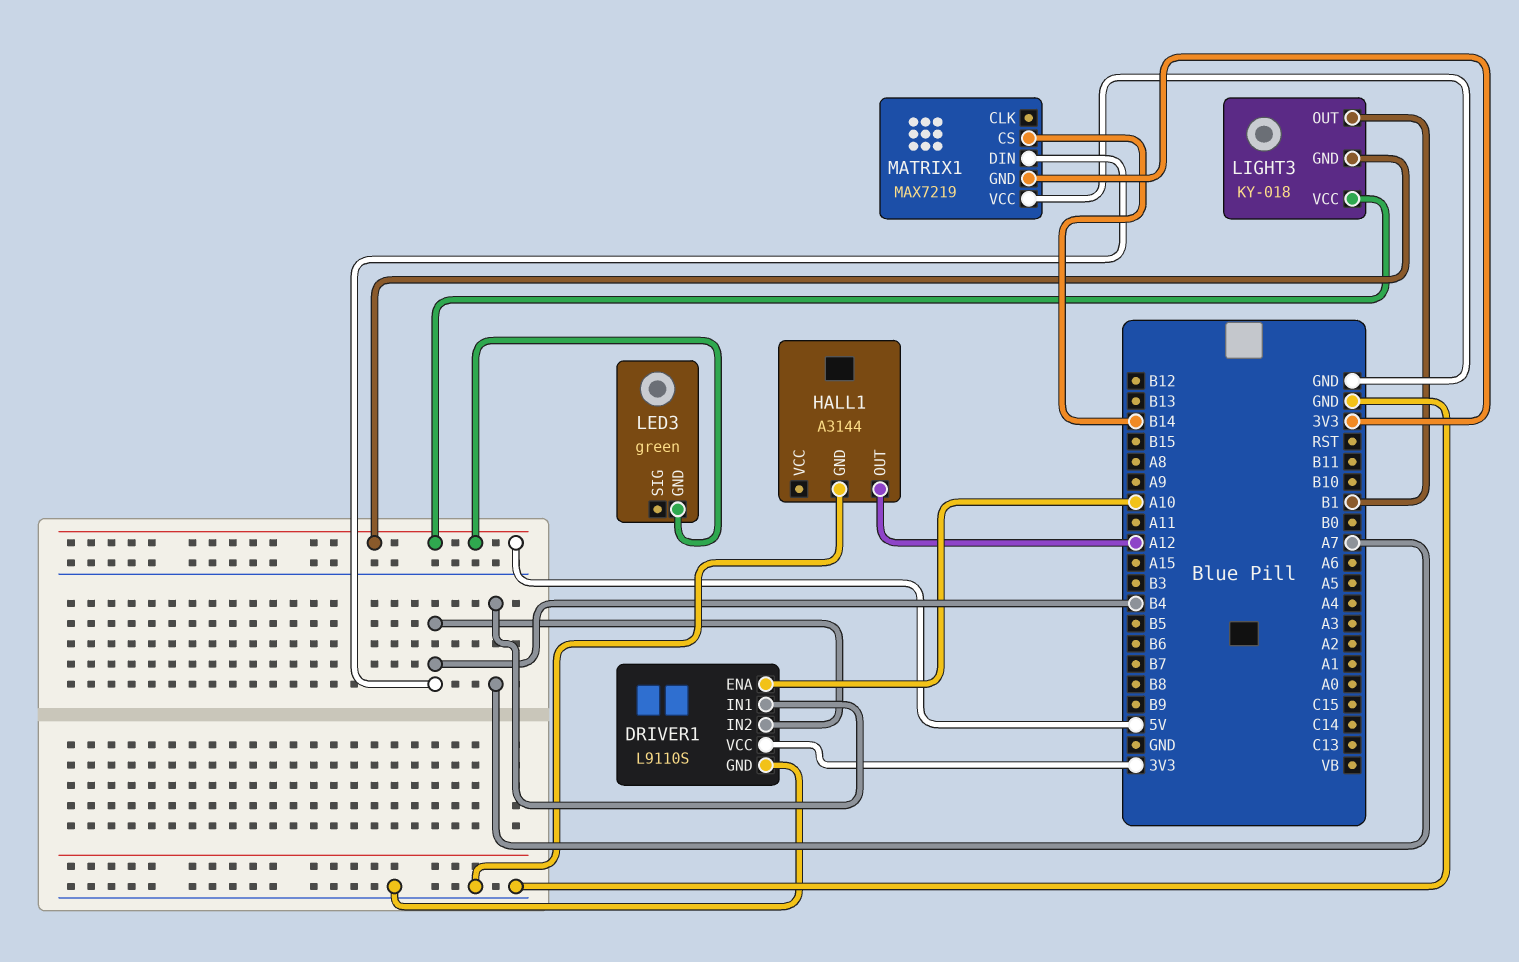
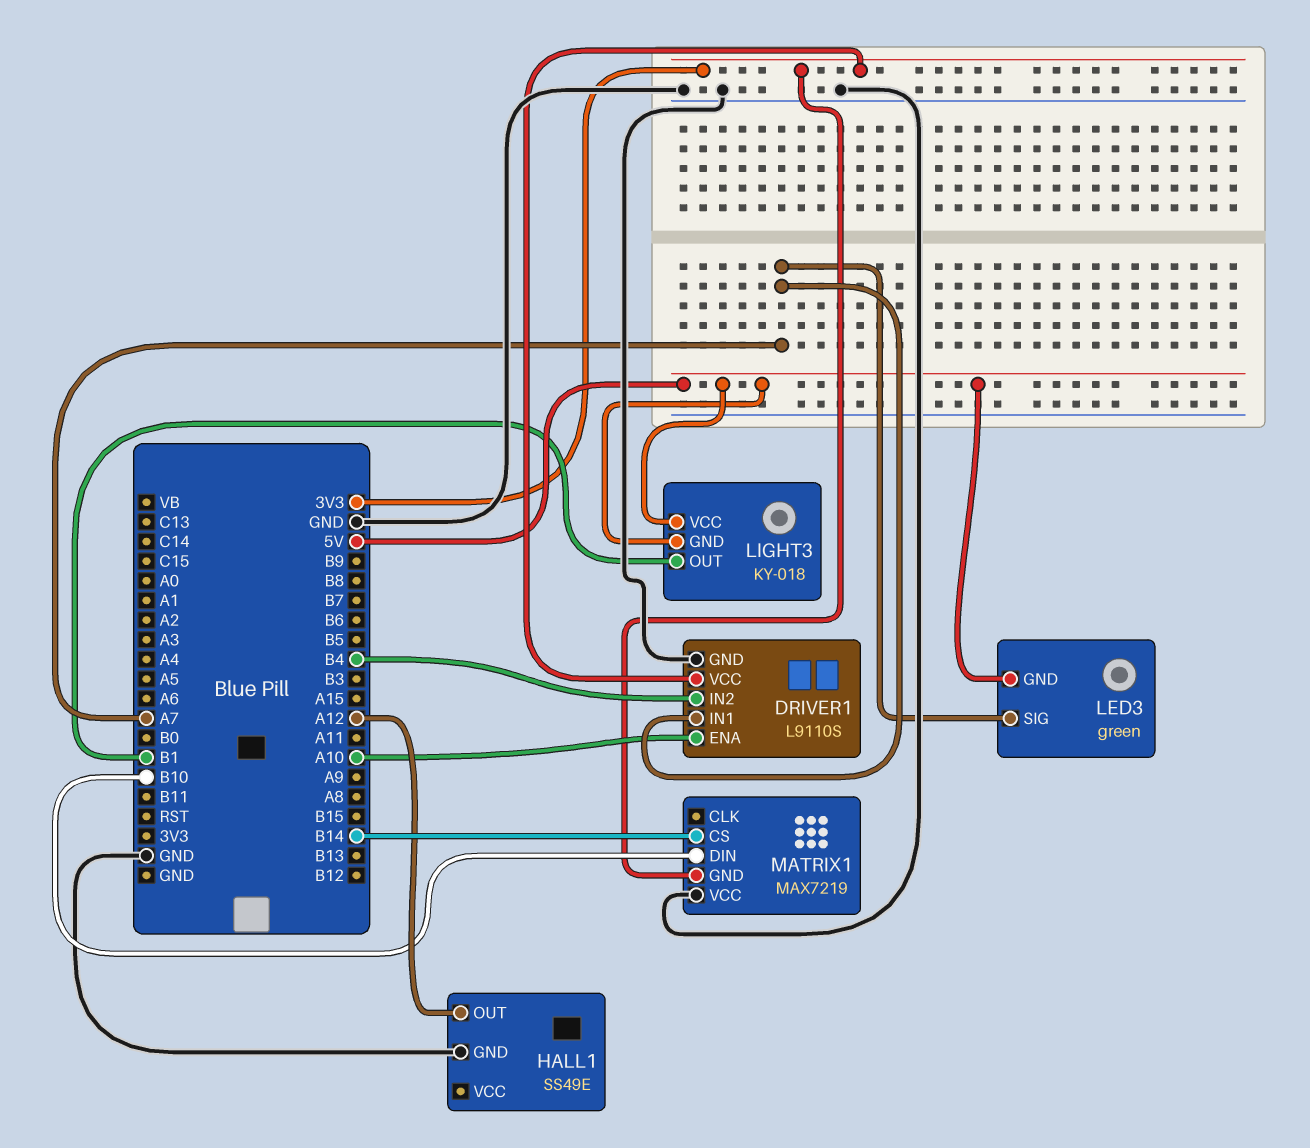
HALL1: A3144 -> SS49E
LED3 pin SIG: none -> A7
MATRIX1 pin DIN: B4 -> B10

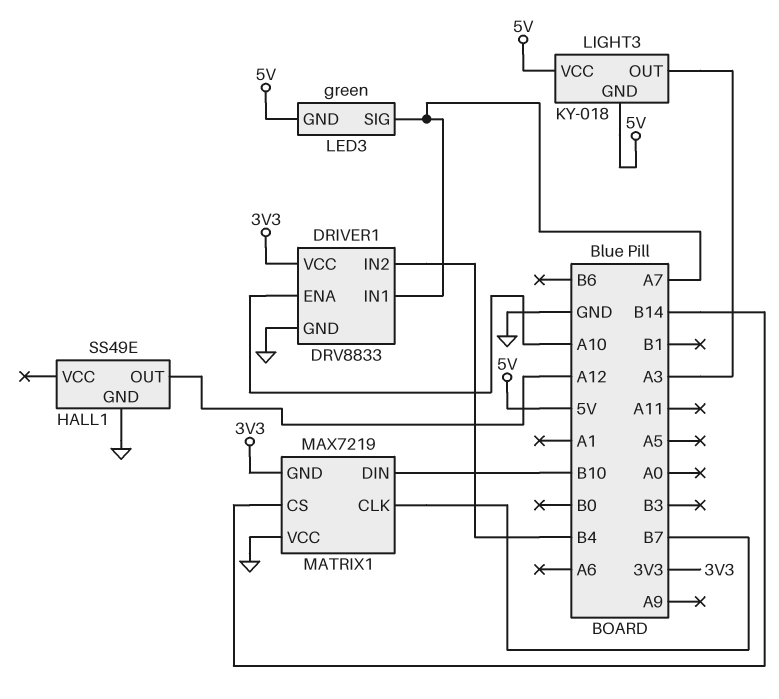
DRIVER1: L9110S -> DRV8833
LIGHT3 pin OUT: B1 -> A3
MATRIX1 pin CLK: none -> B7

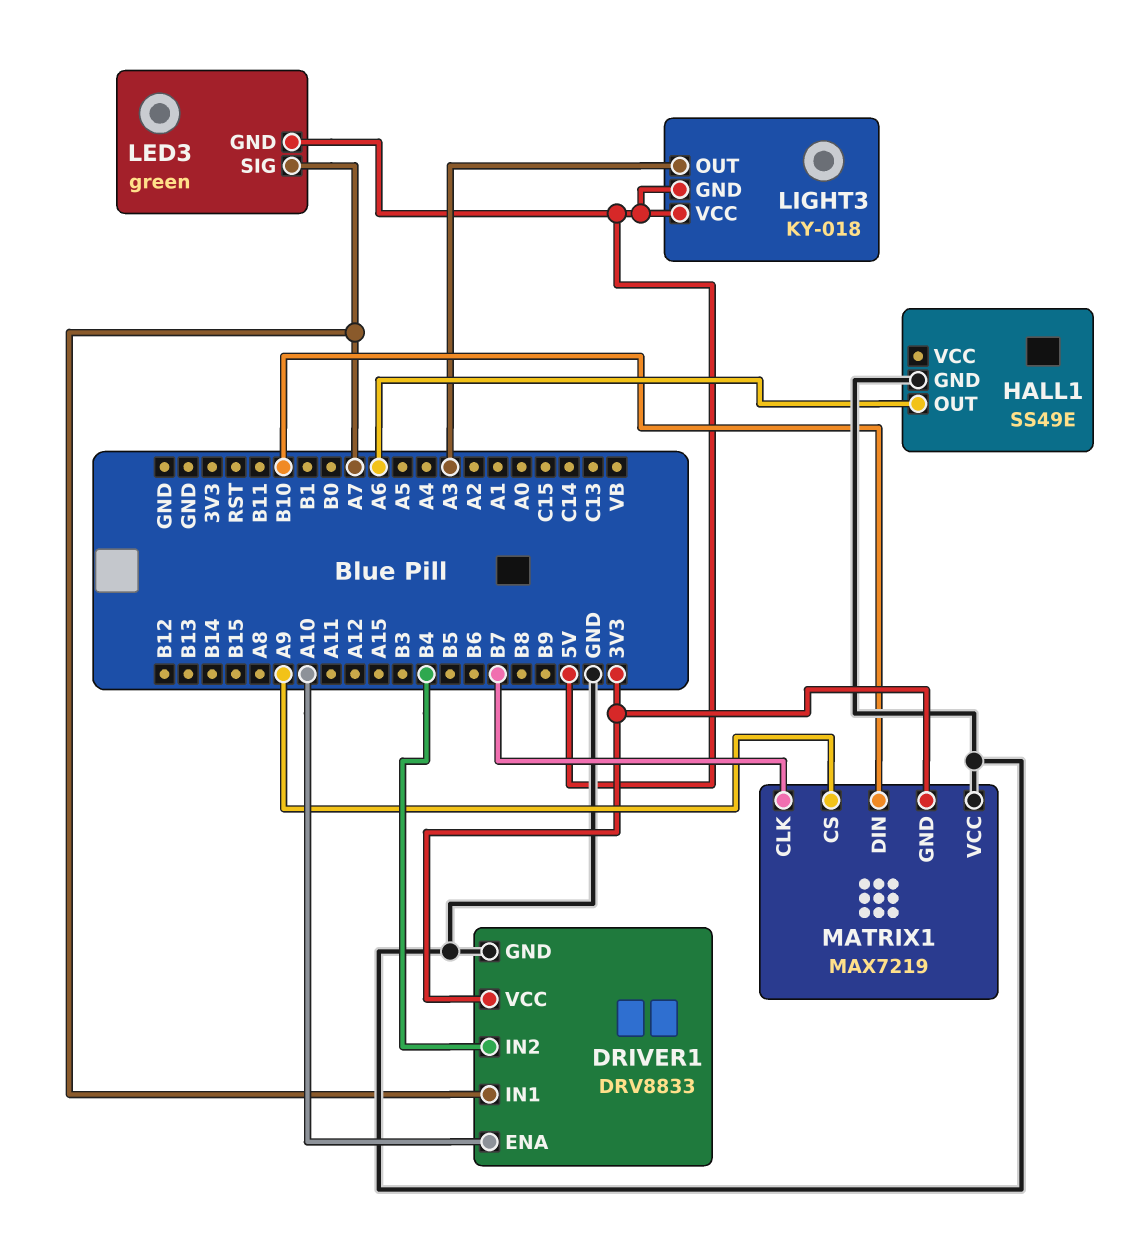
HALL1 pin OUT: A12 -> A6
MATRIX1 pin CS: B14 -> A9

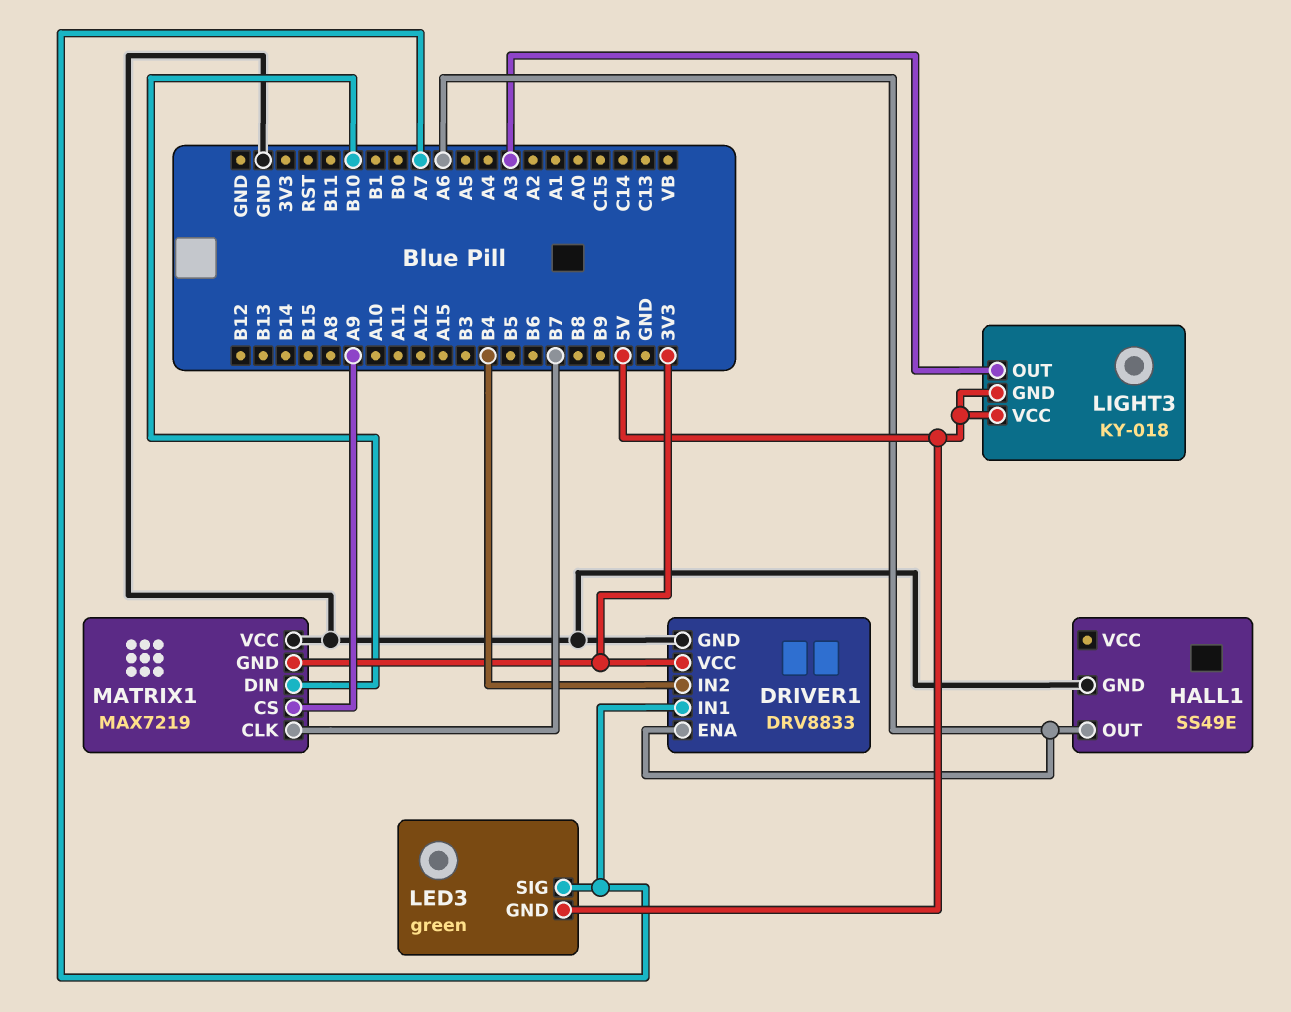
DRIVER1 pin ENA: A10 -> A6

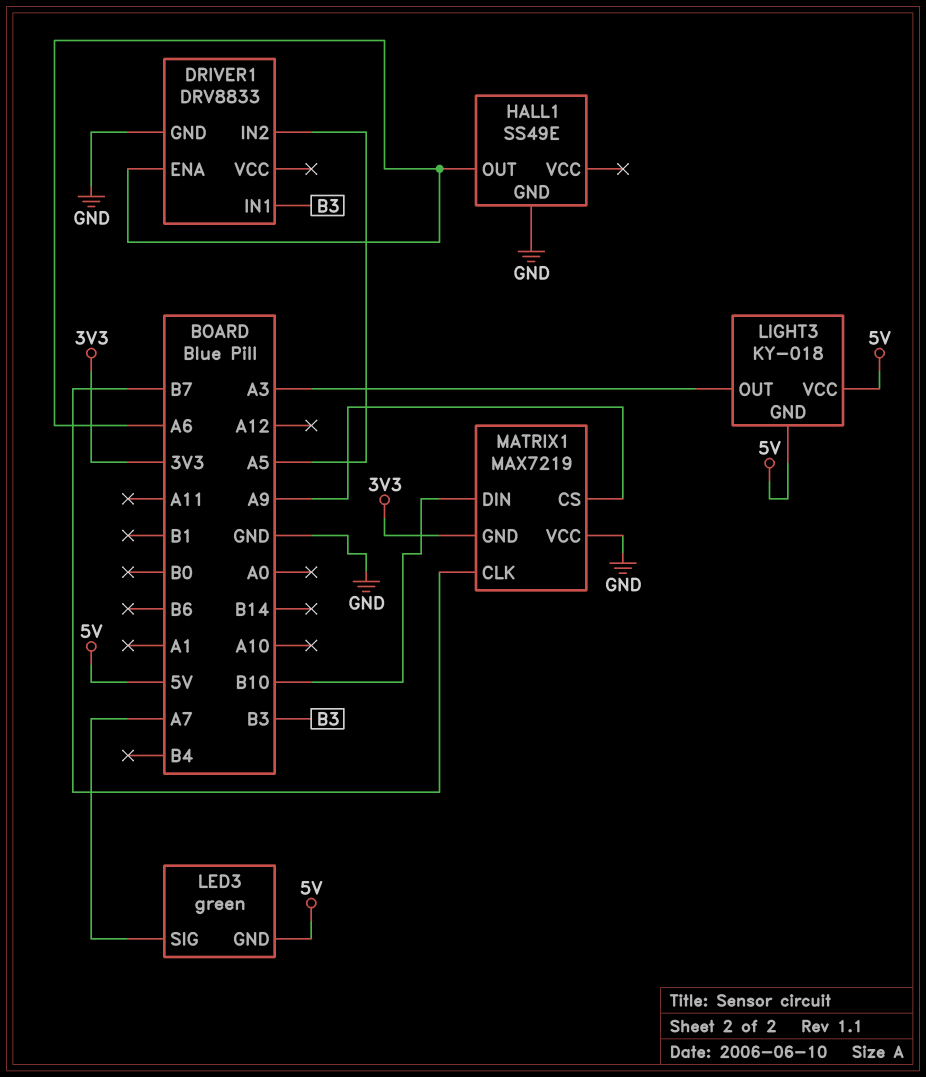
DRIVER1 pin IN1: A7 -> B3
DRIVER1 pin IN2: B4 -> A5
DRIVER1 pin VCC: 3V3 -> none

